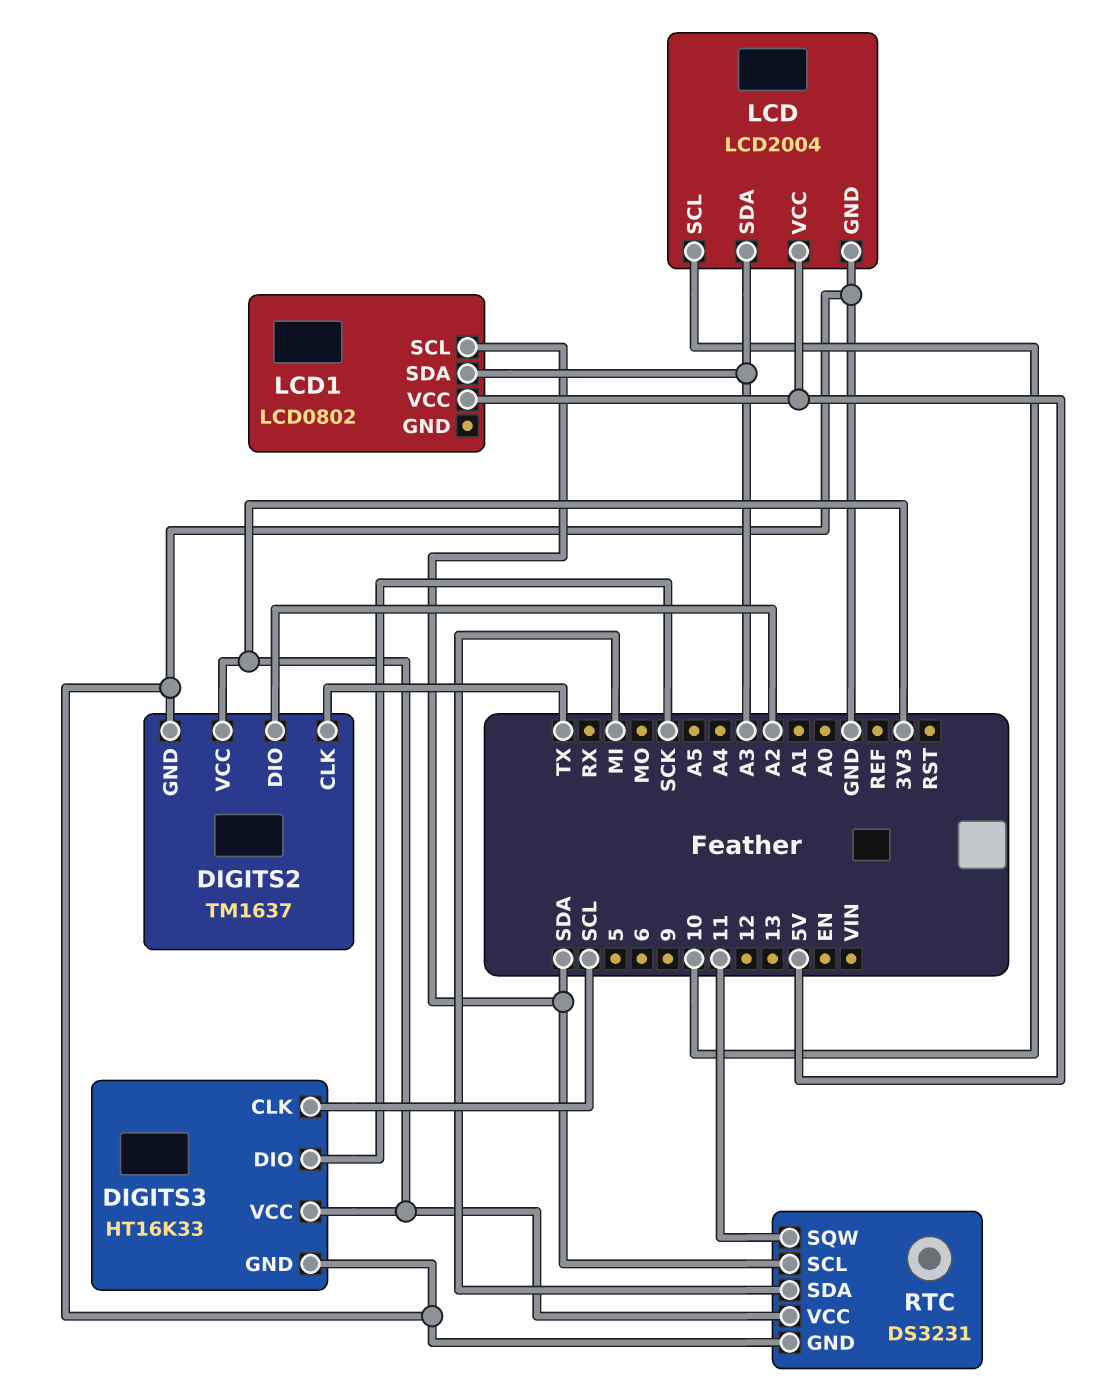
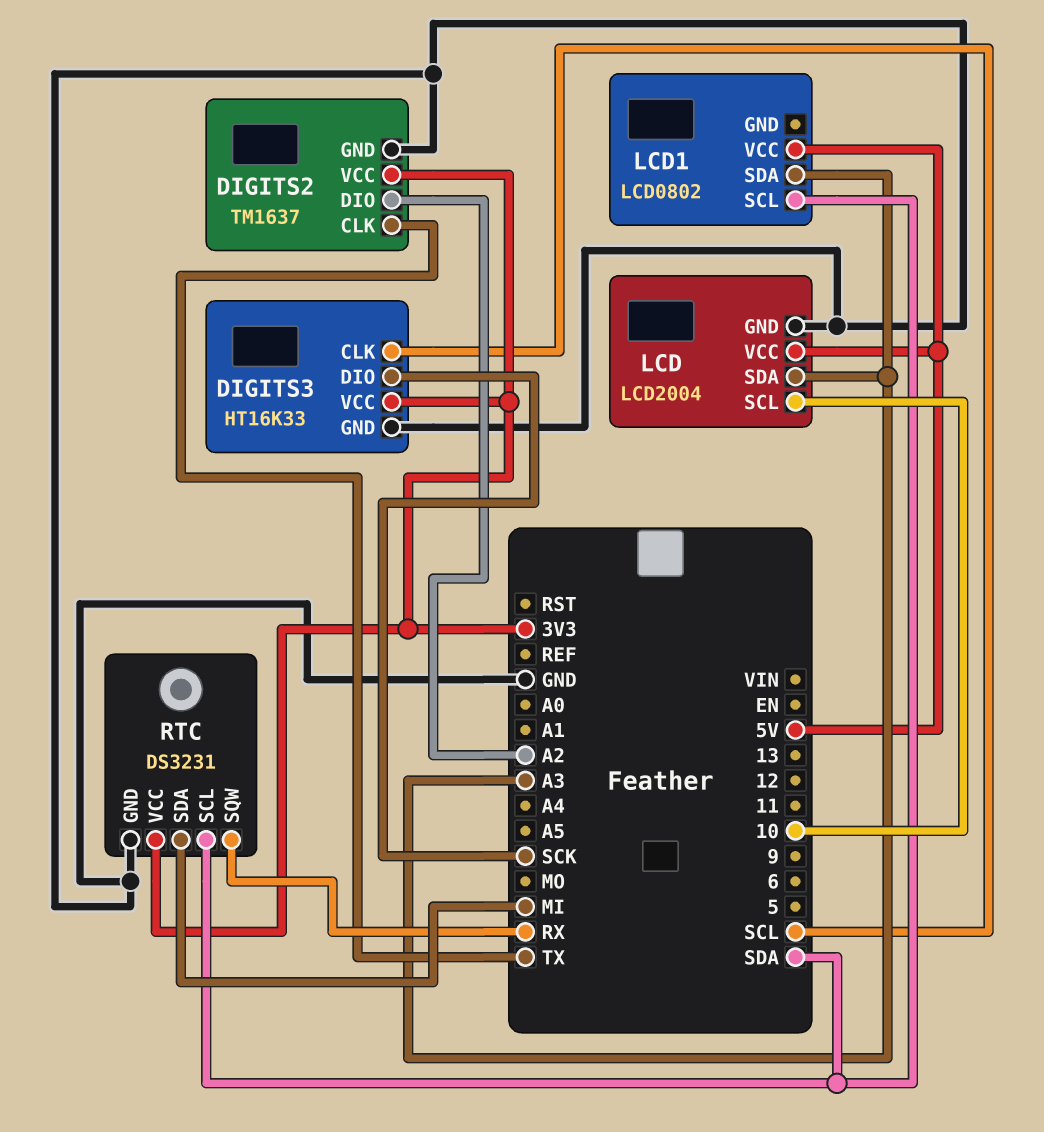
RTC pin SQW: 11 -> RX

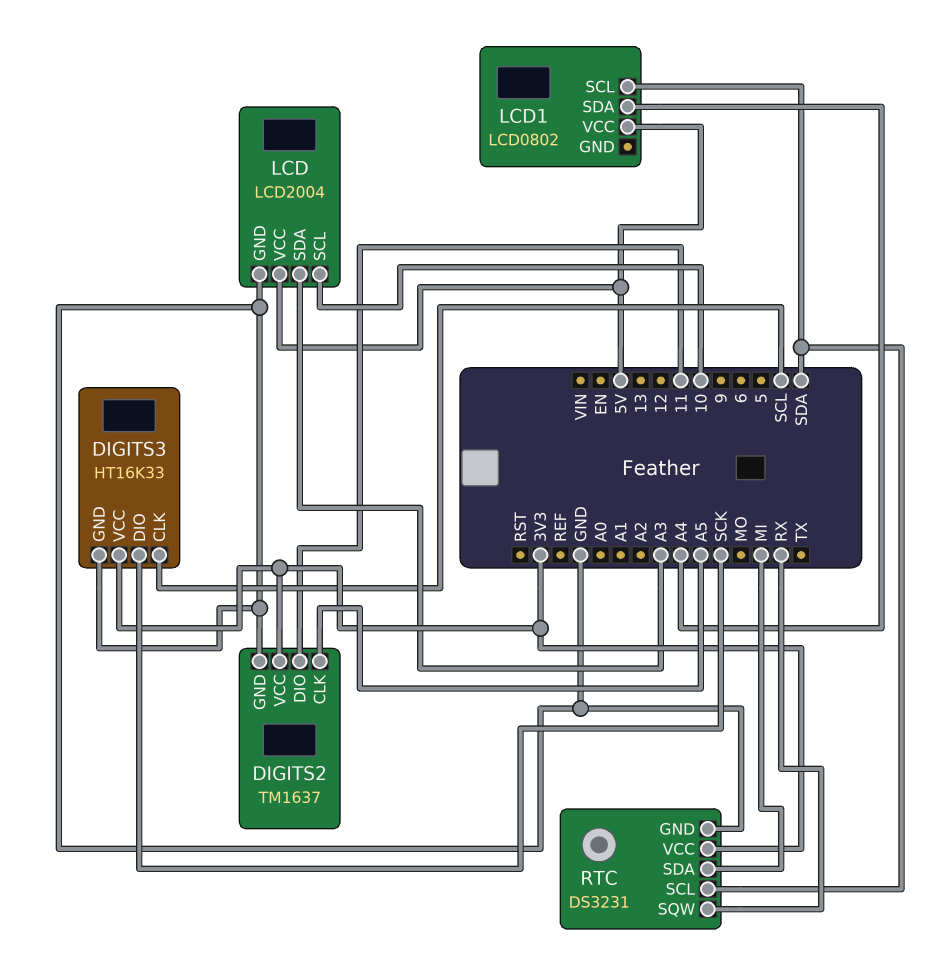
DIGITS2 pin CLK: TX -> A5
DIGITS2 pin DIO: A2 -> 11
LCD1 pin SDA: A3 -> A4

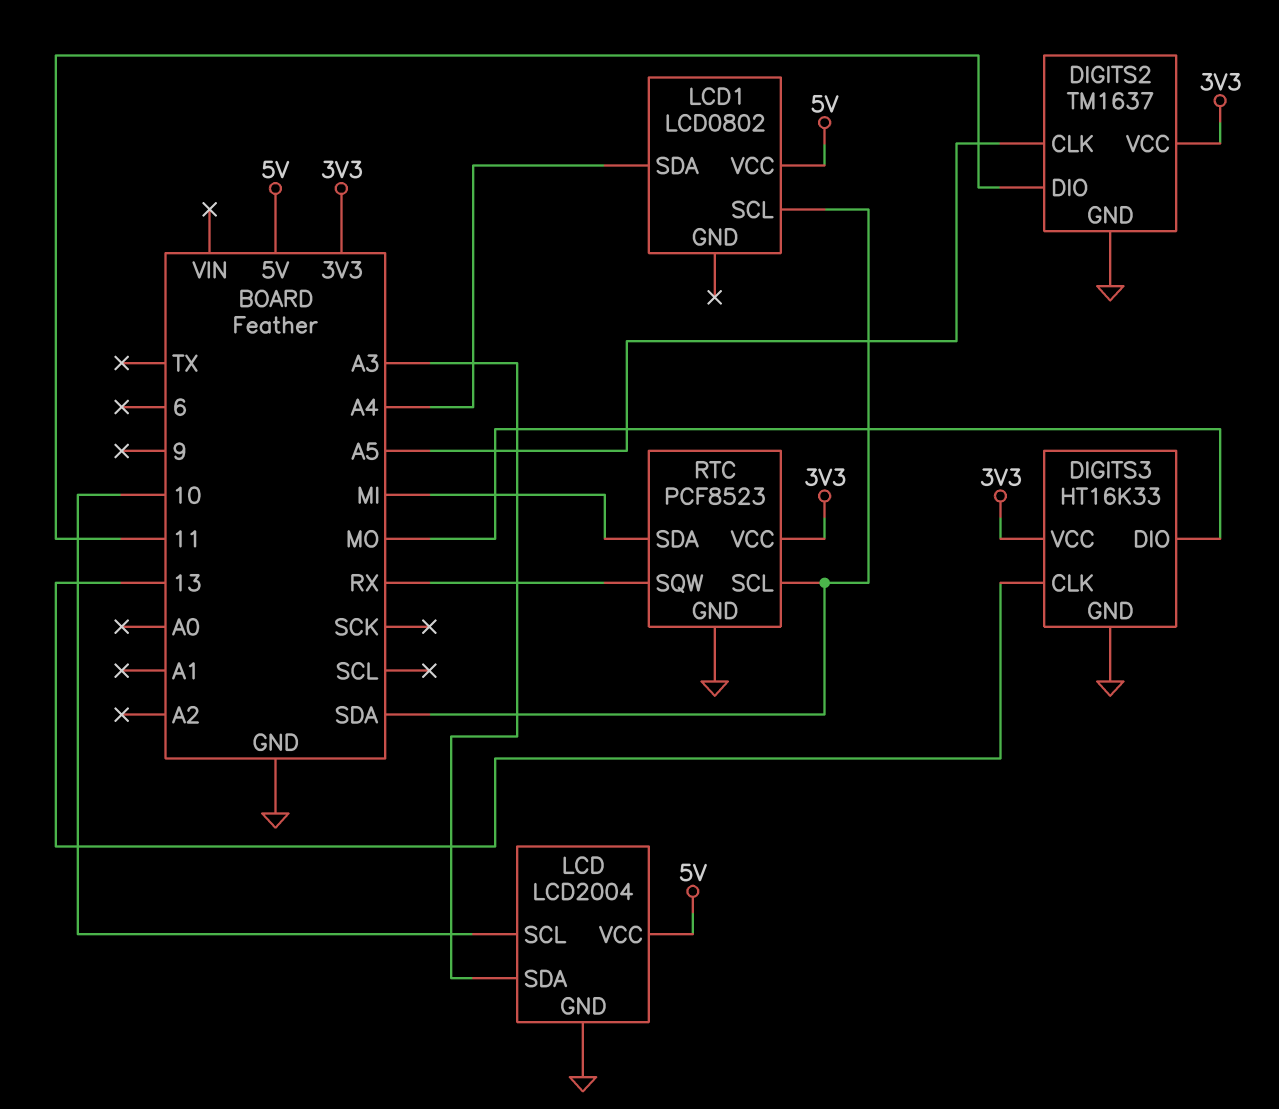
DIGITS3 pin CLK: SCL -> 13
DIGITS3 pin DIO: SCK -> MO
RTC: DS3231 -> PCF8523

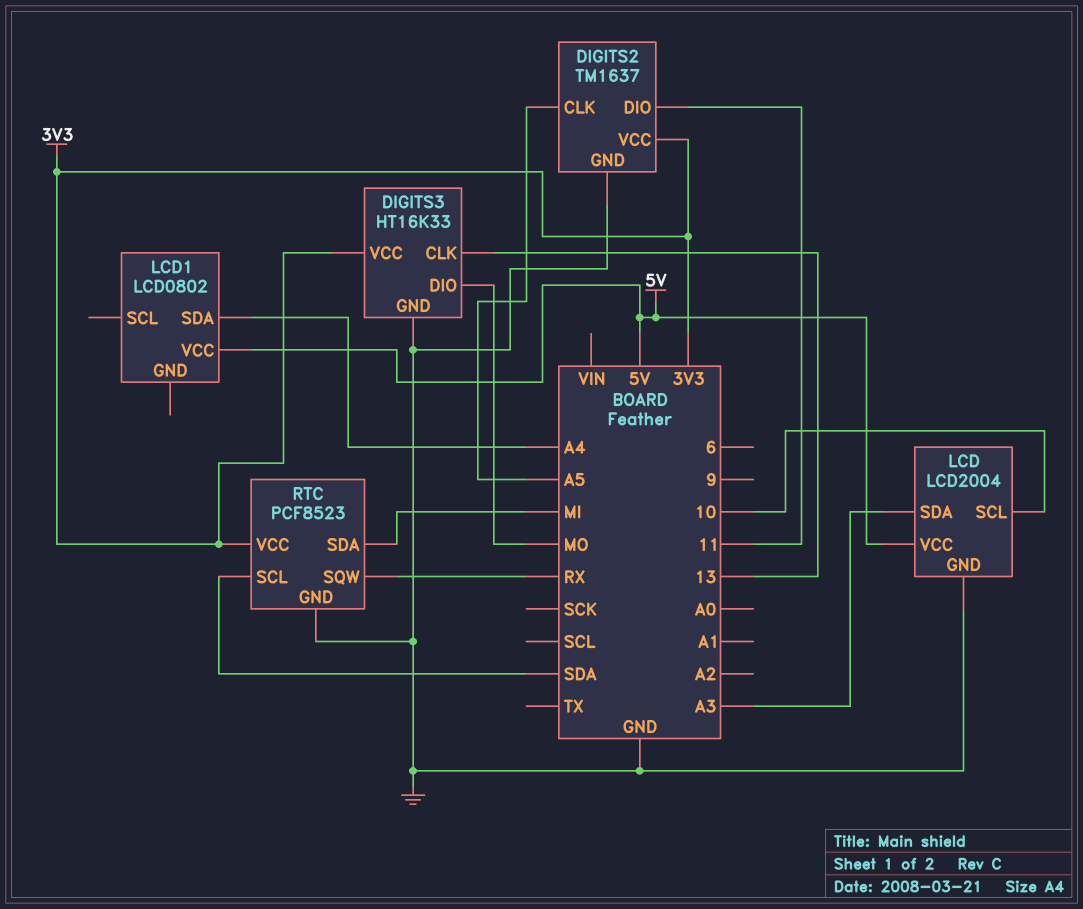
LCD1 pin SCL: SDA -> none

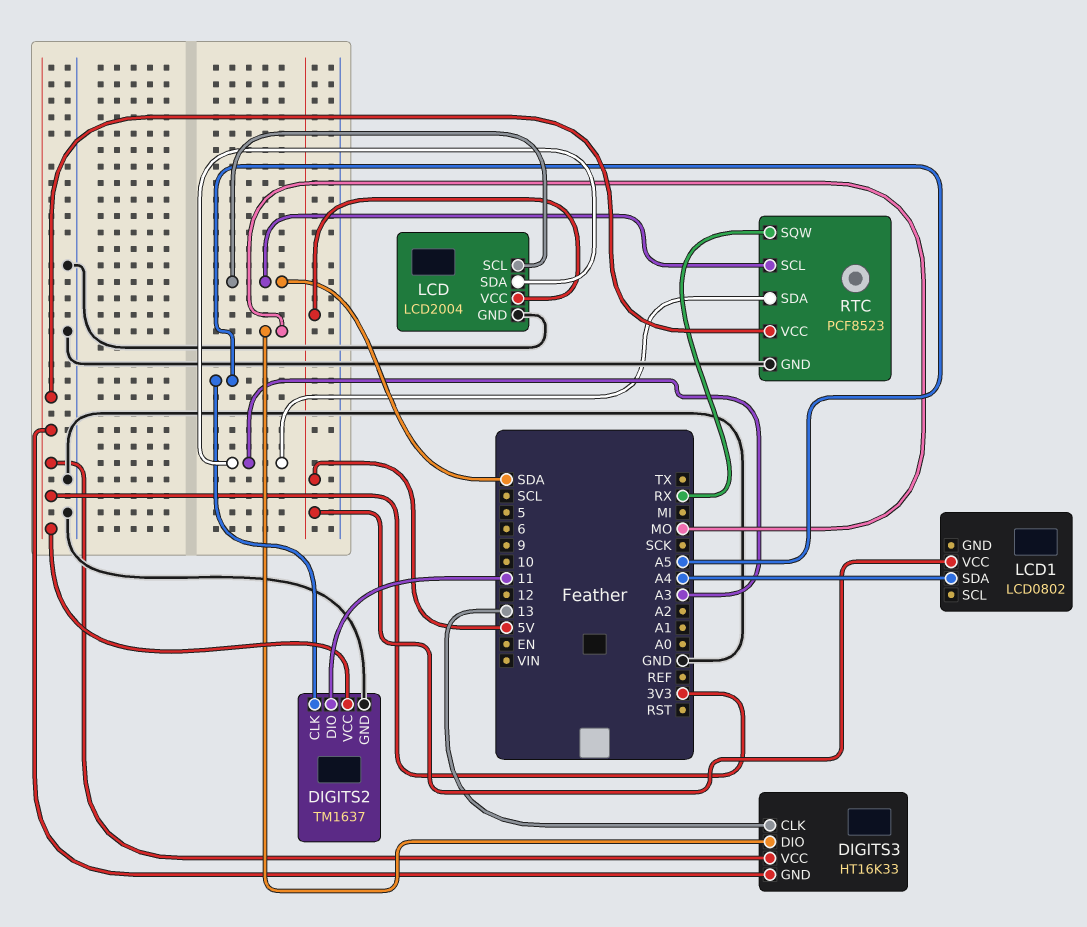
DIGITS3 pin GND: GND -> 3V3
LCD pin SCL: 10 -> SDA
RTC pin SDA: MI -> A3

